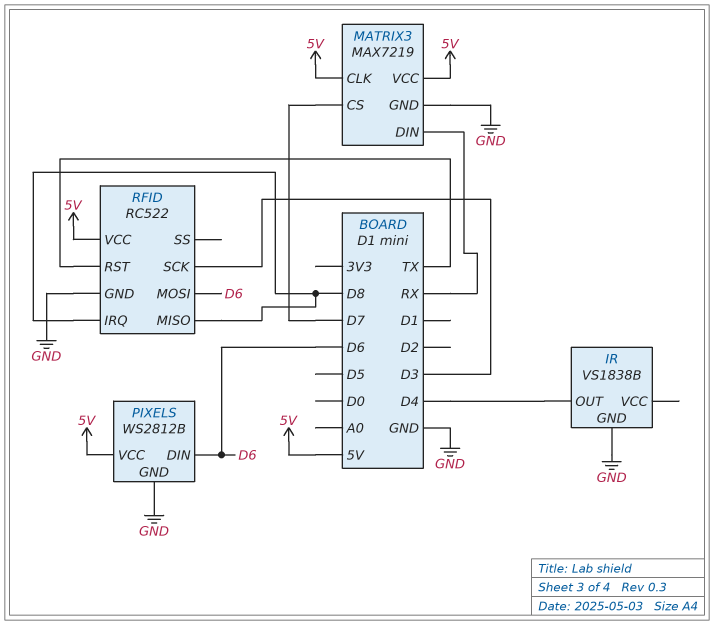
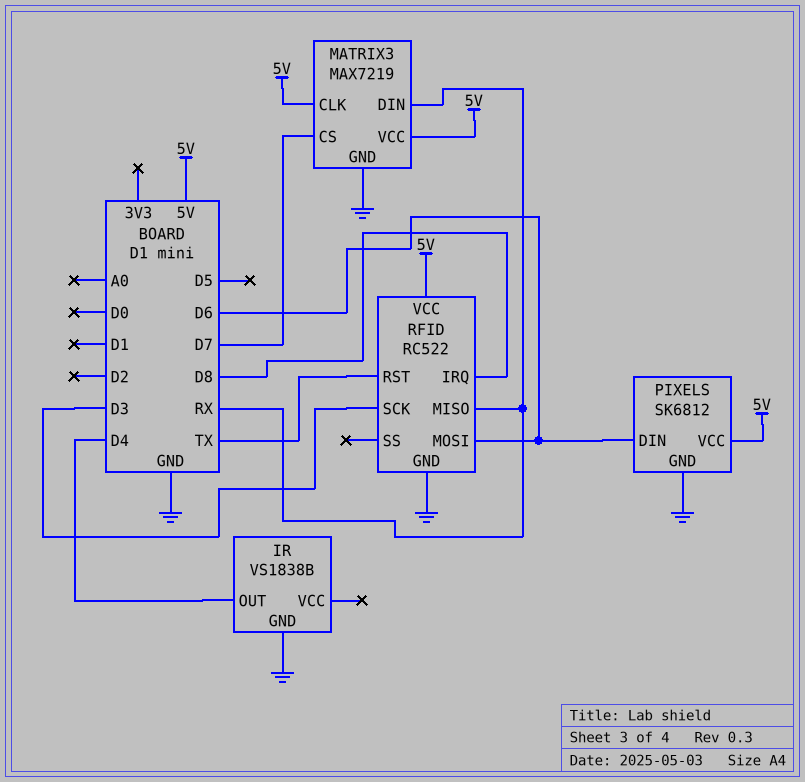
PIXELS: WS2812B -> SK6812
RFID pin MISO: D8 -> RX

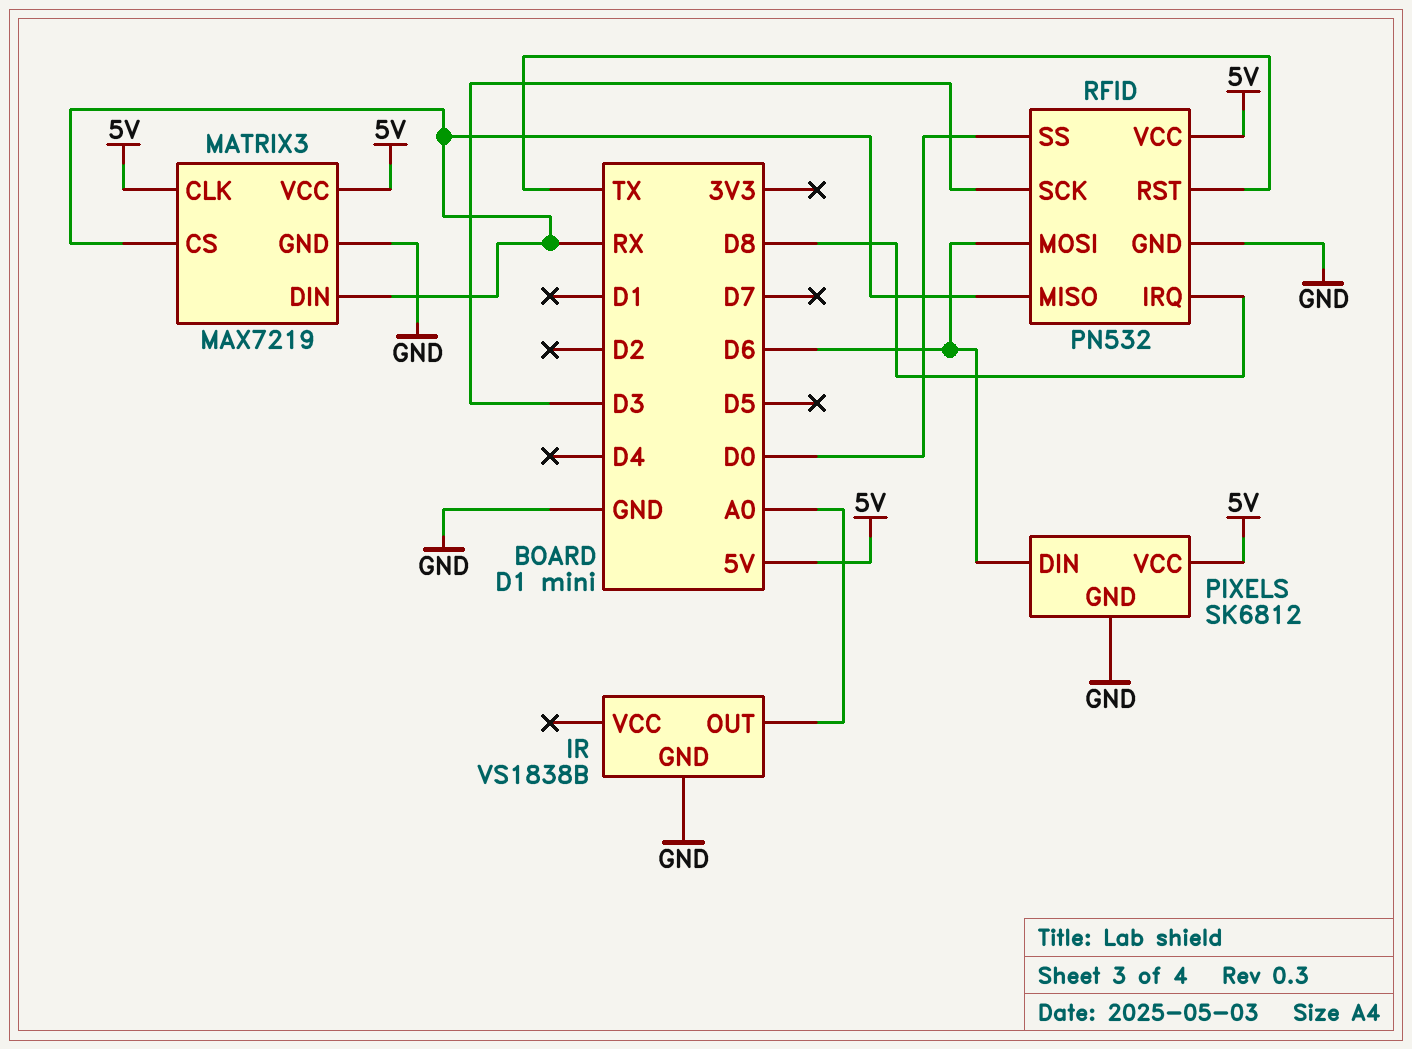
IR pin OUT: D4 -> A0
MATRIX3 pin CS: D7 -> RX
RFID: RC522 -> PN532
RFID pin SS: none -> D0

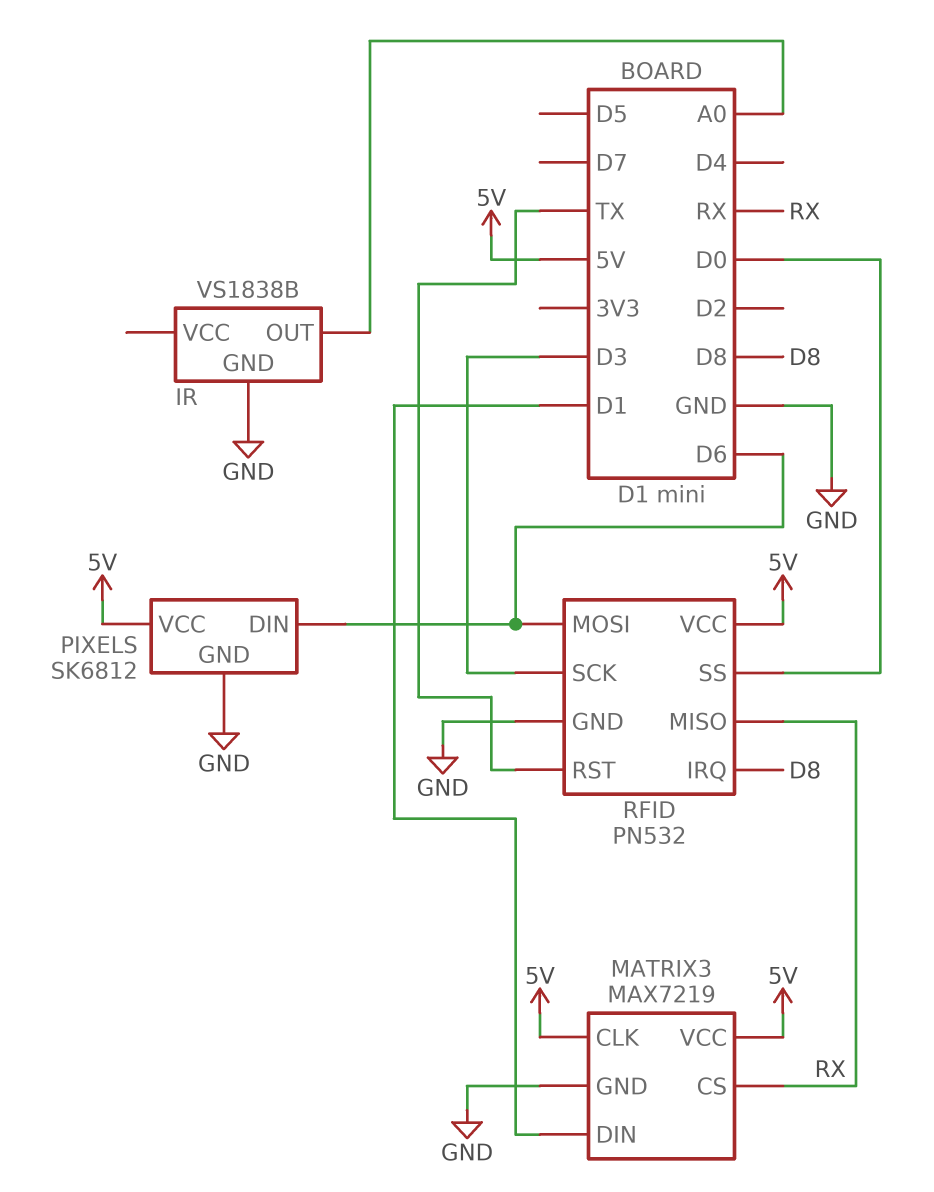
MATRIX3 pin DIN: RX -> D1

